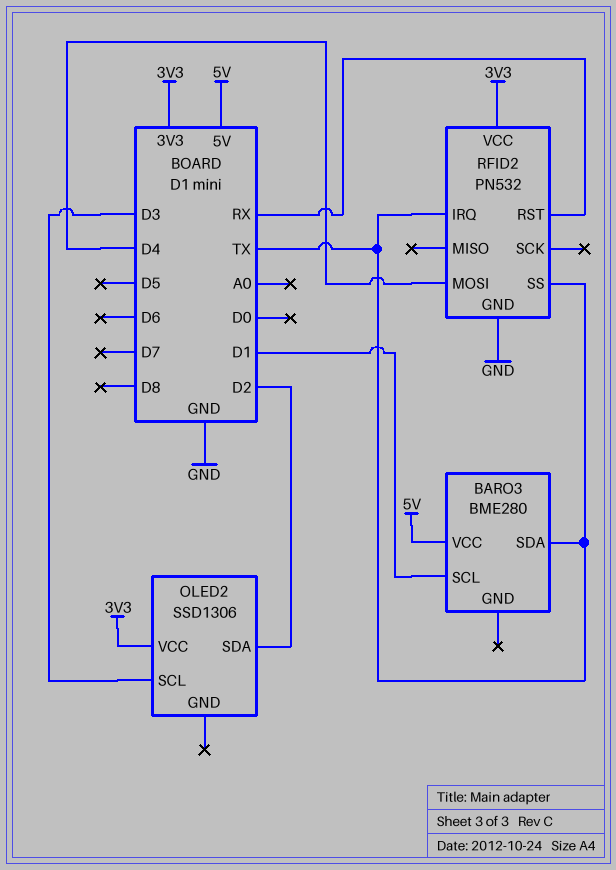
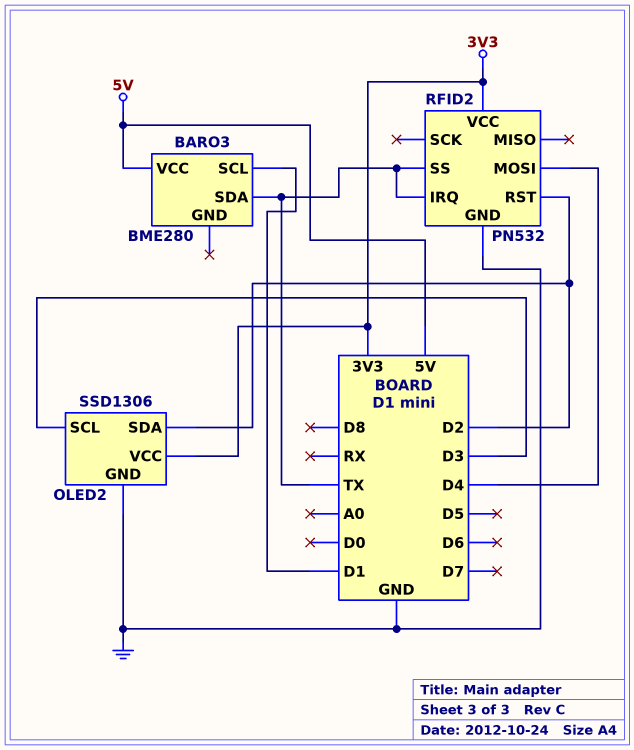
OLED2 pin GND: none -> GND
RFID2 pin RST: RX -> D2

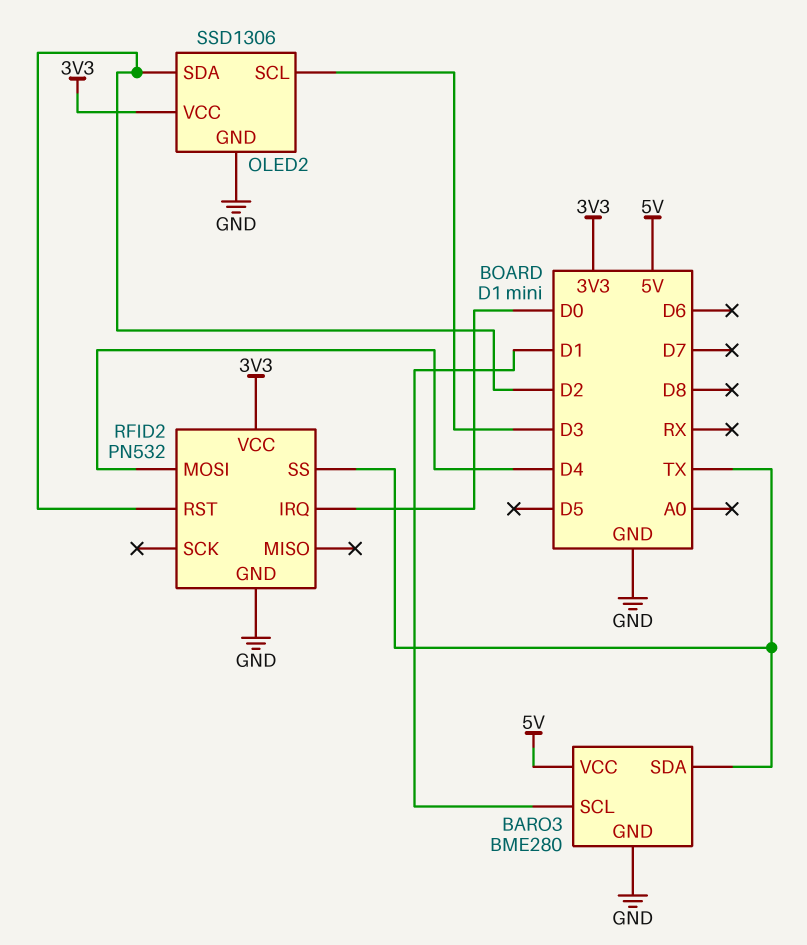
BARO3 pin GND: none -> GND
RFID2 pin IRQ: TX -> D0

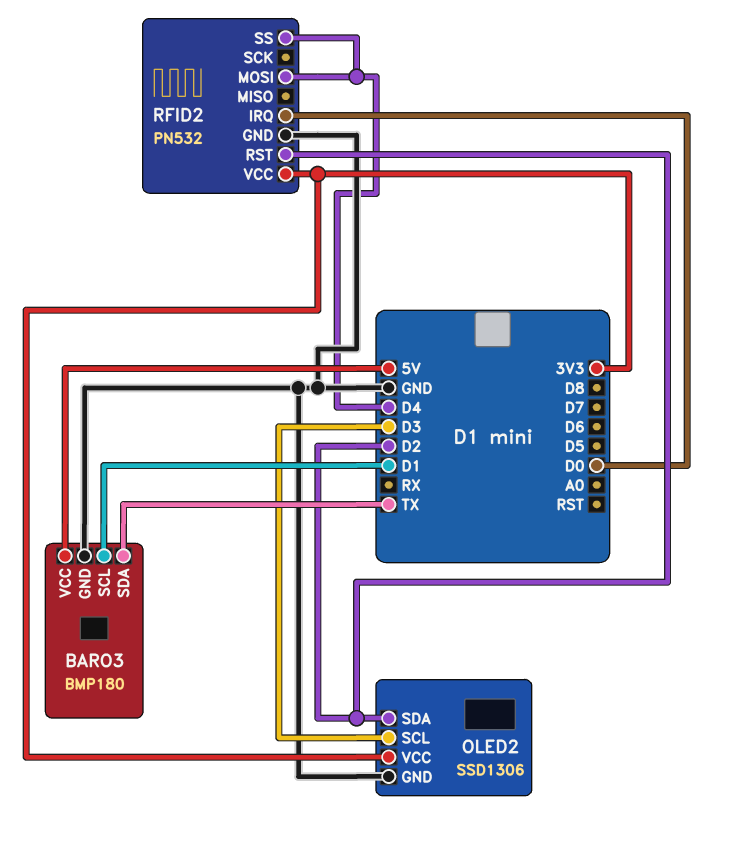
BARO3: BME280 -> BMP180
RFID2 pin SS: TX -> D4

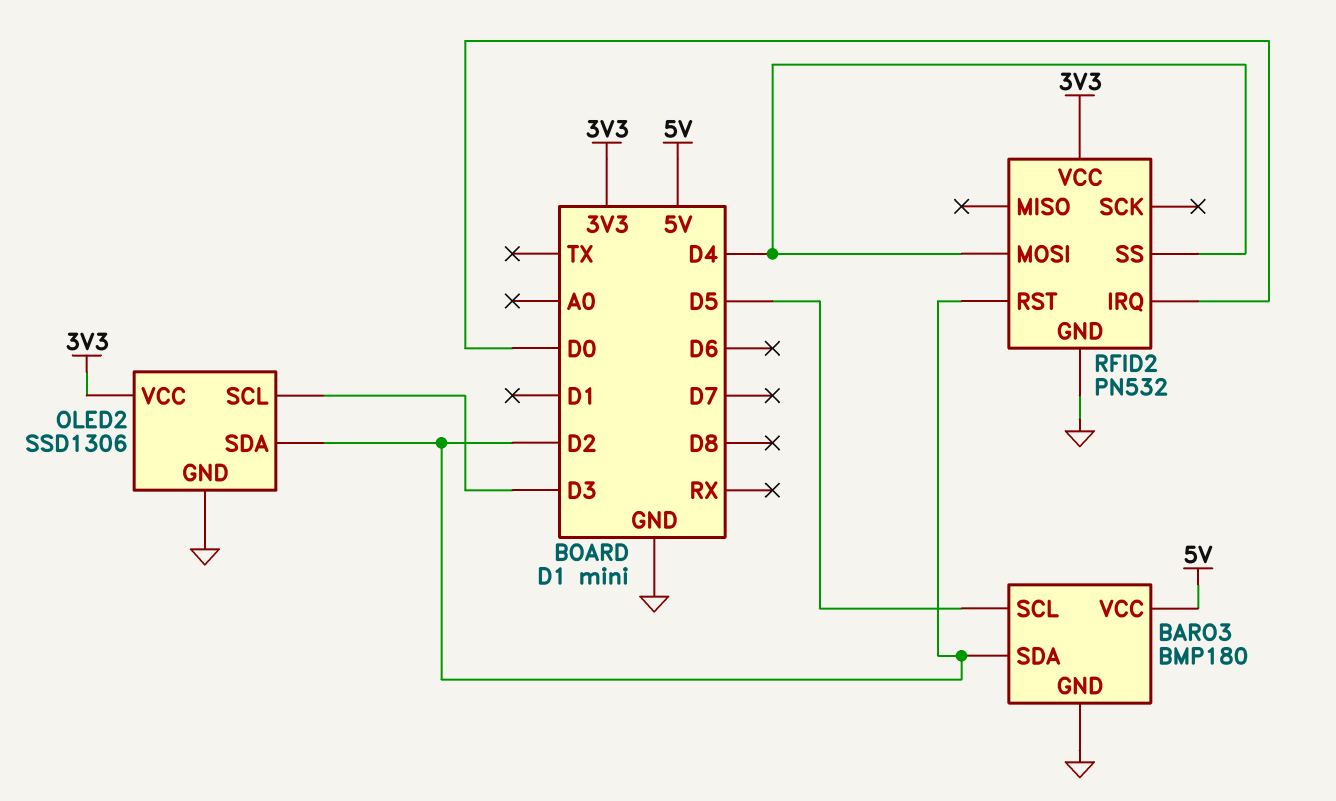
BARO3 pin SCL: D1 -> D5
BARO3 pin SDA: TX -> D2

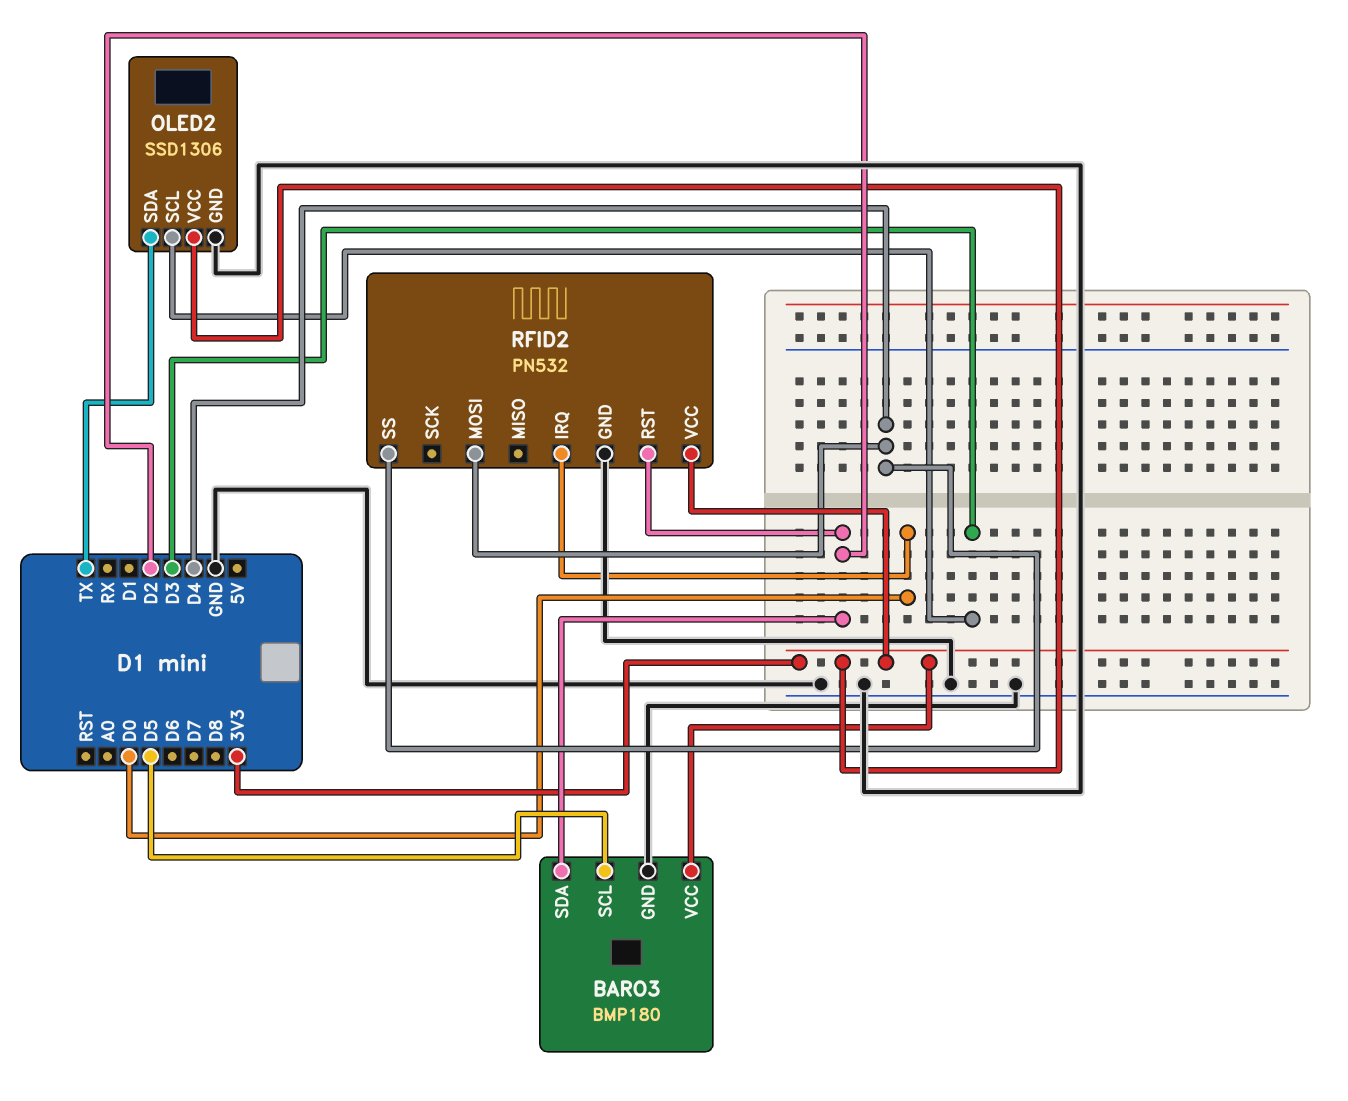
BARO3 pin VCC: 5V -> 3V3
OLED2 pin SDA: D2 -> TX

